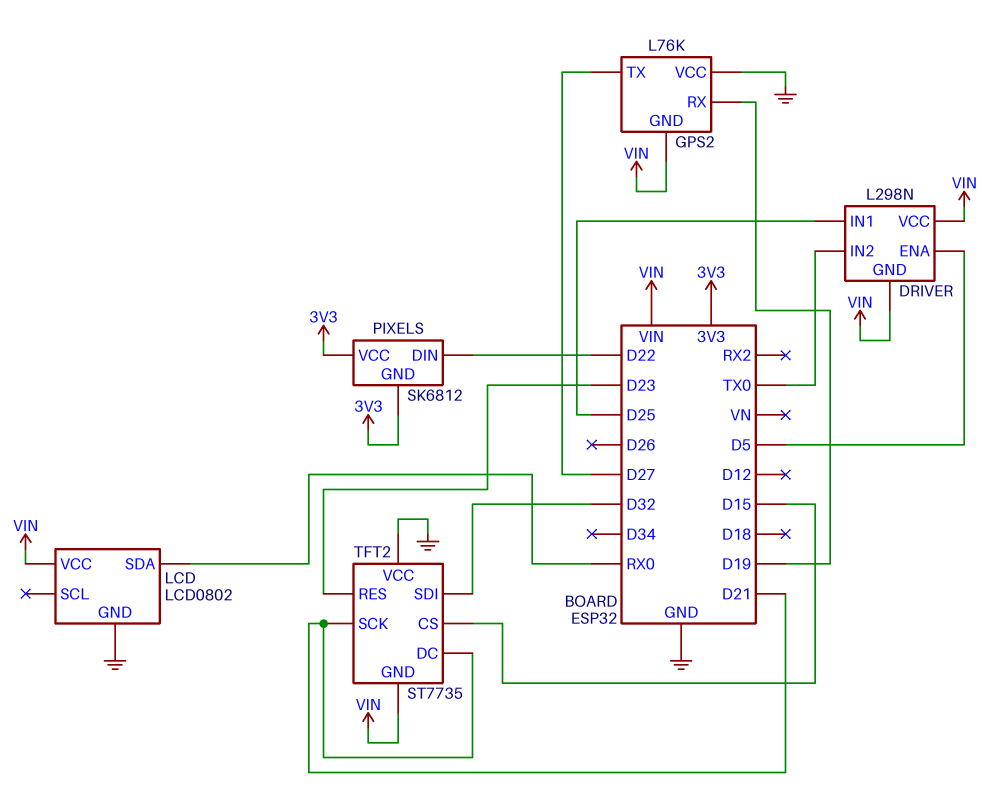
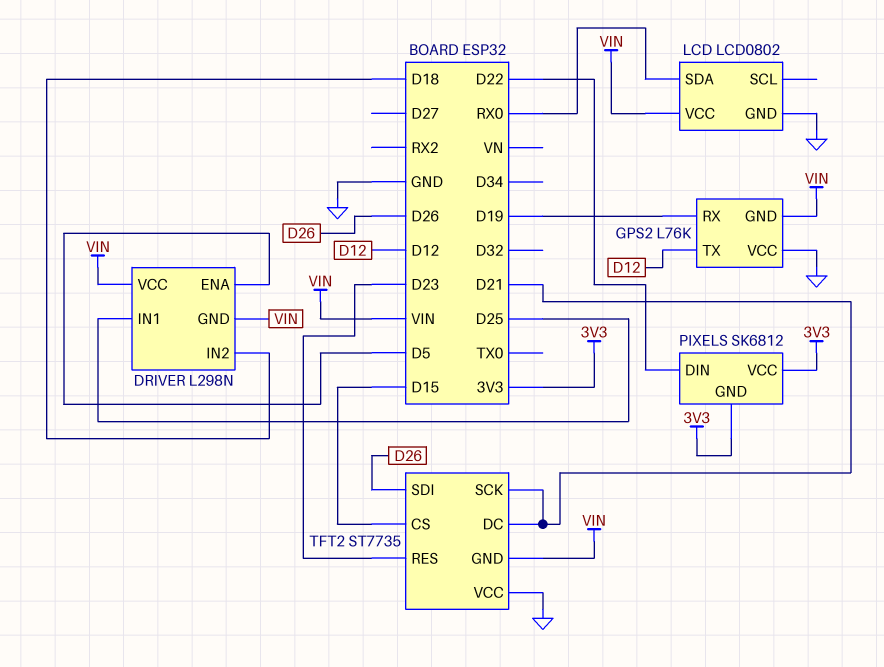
DRIVER pin IN2: TX0 -> D18
GPS2 pin TX: D27 -> D12
TFT2 pin SDI: D32 -> D26

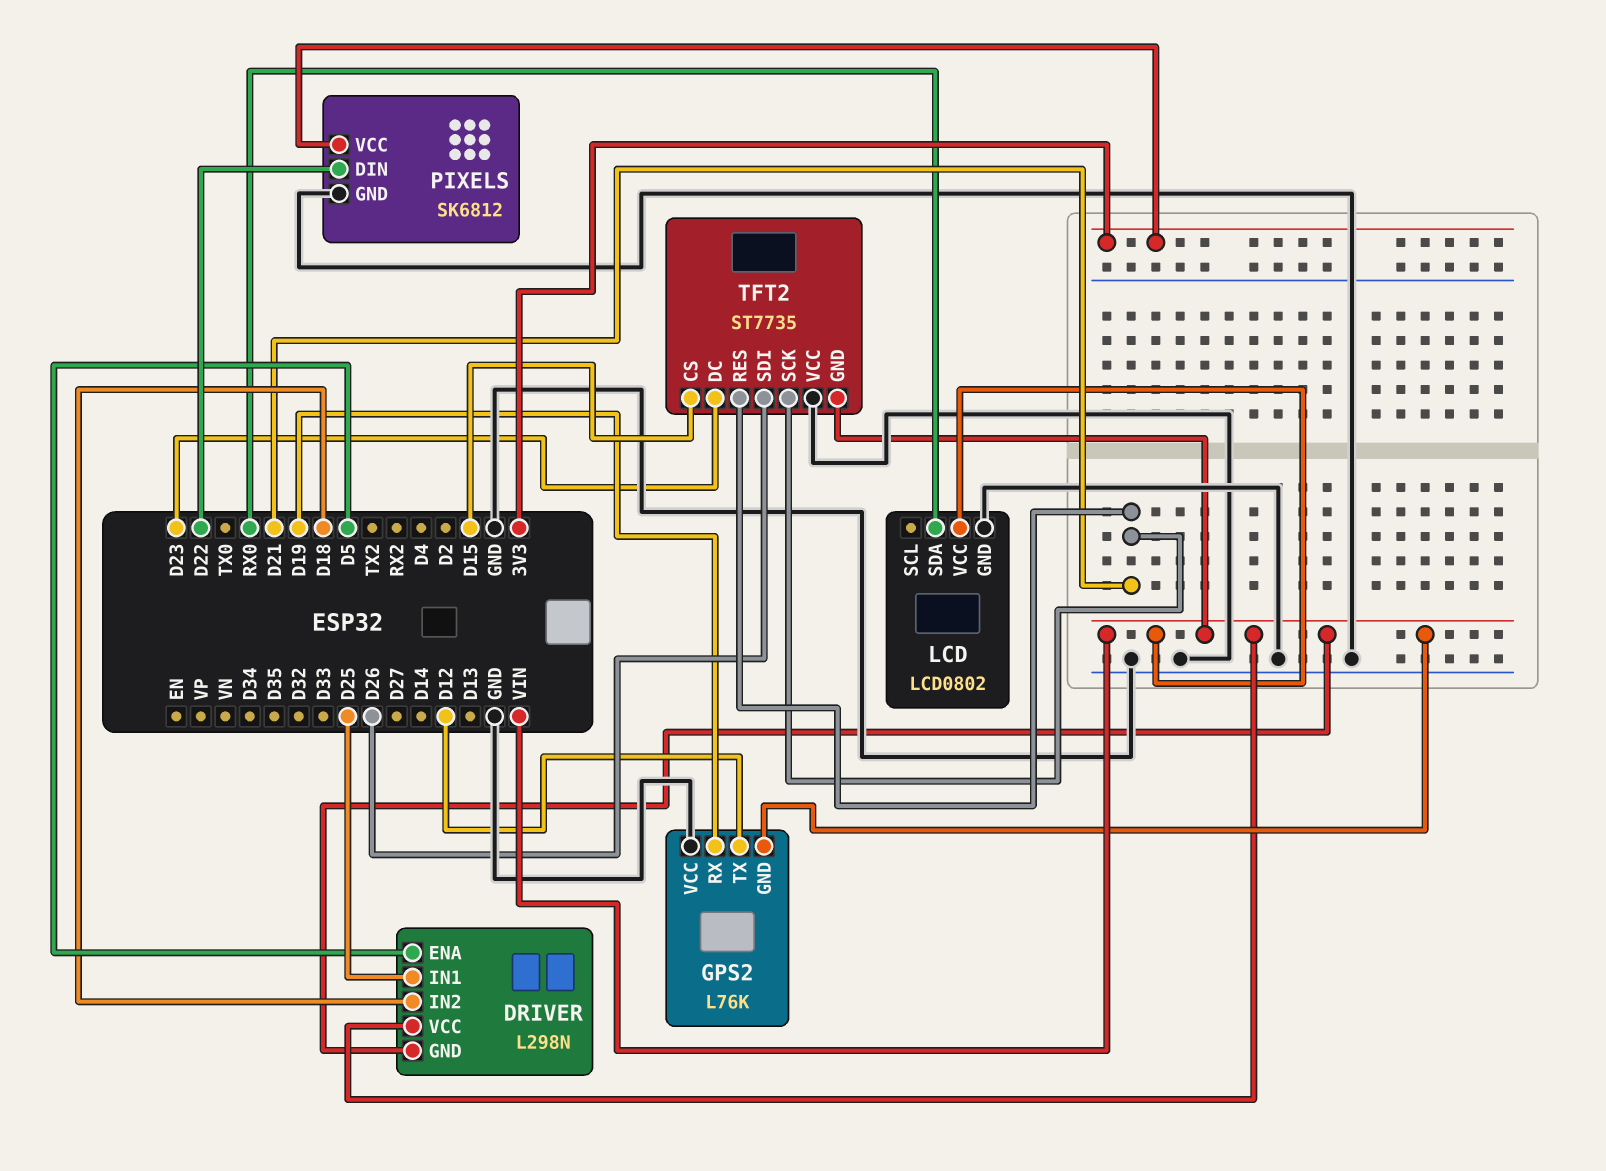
PIXELS pin GND: 3V3 -> GND
TFT2 pin DC: D21 -> D23
TFT2 pin RES: D23 -> D21

